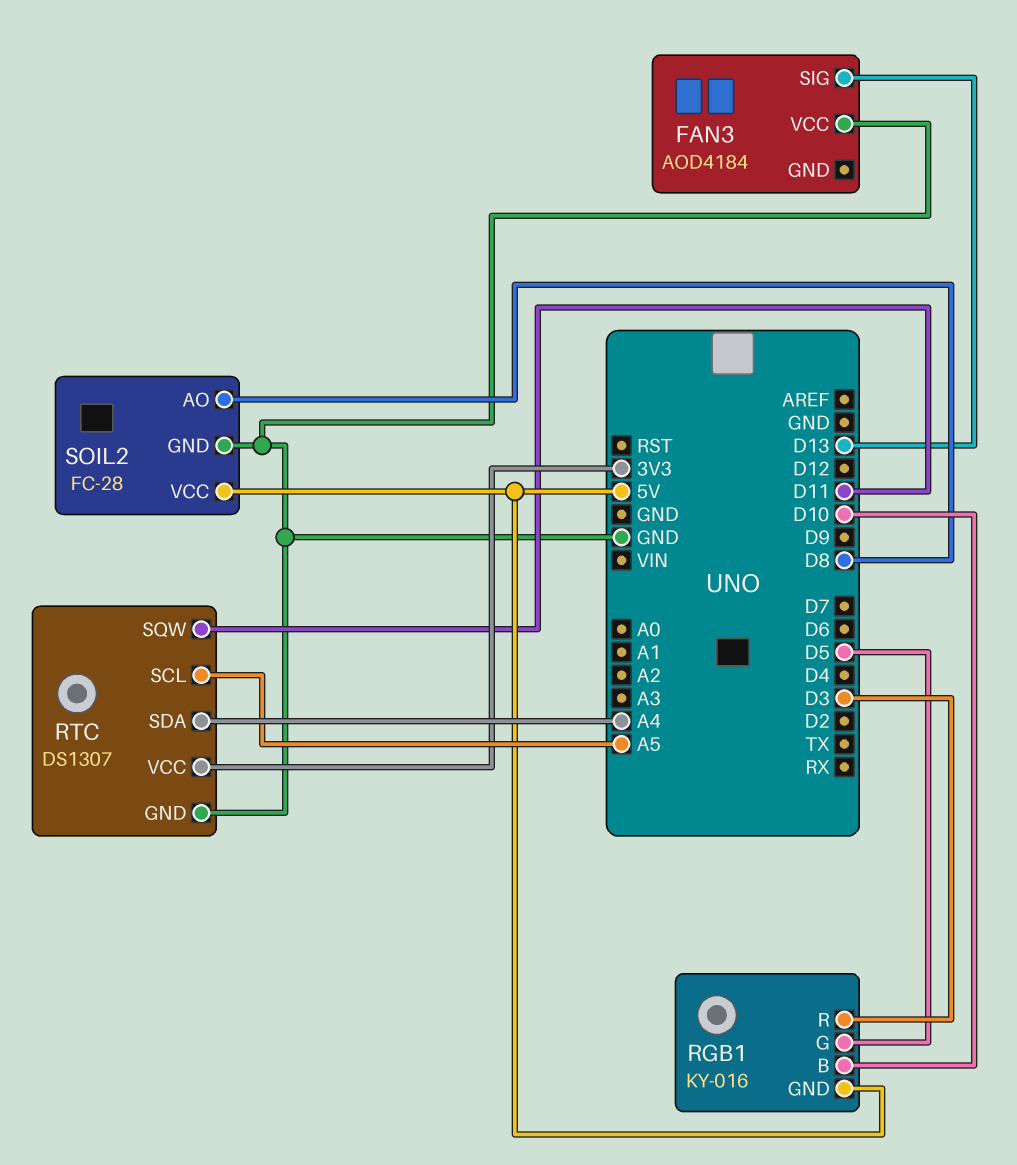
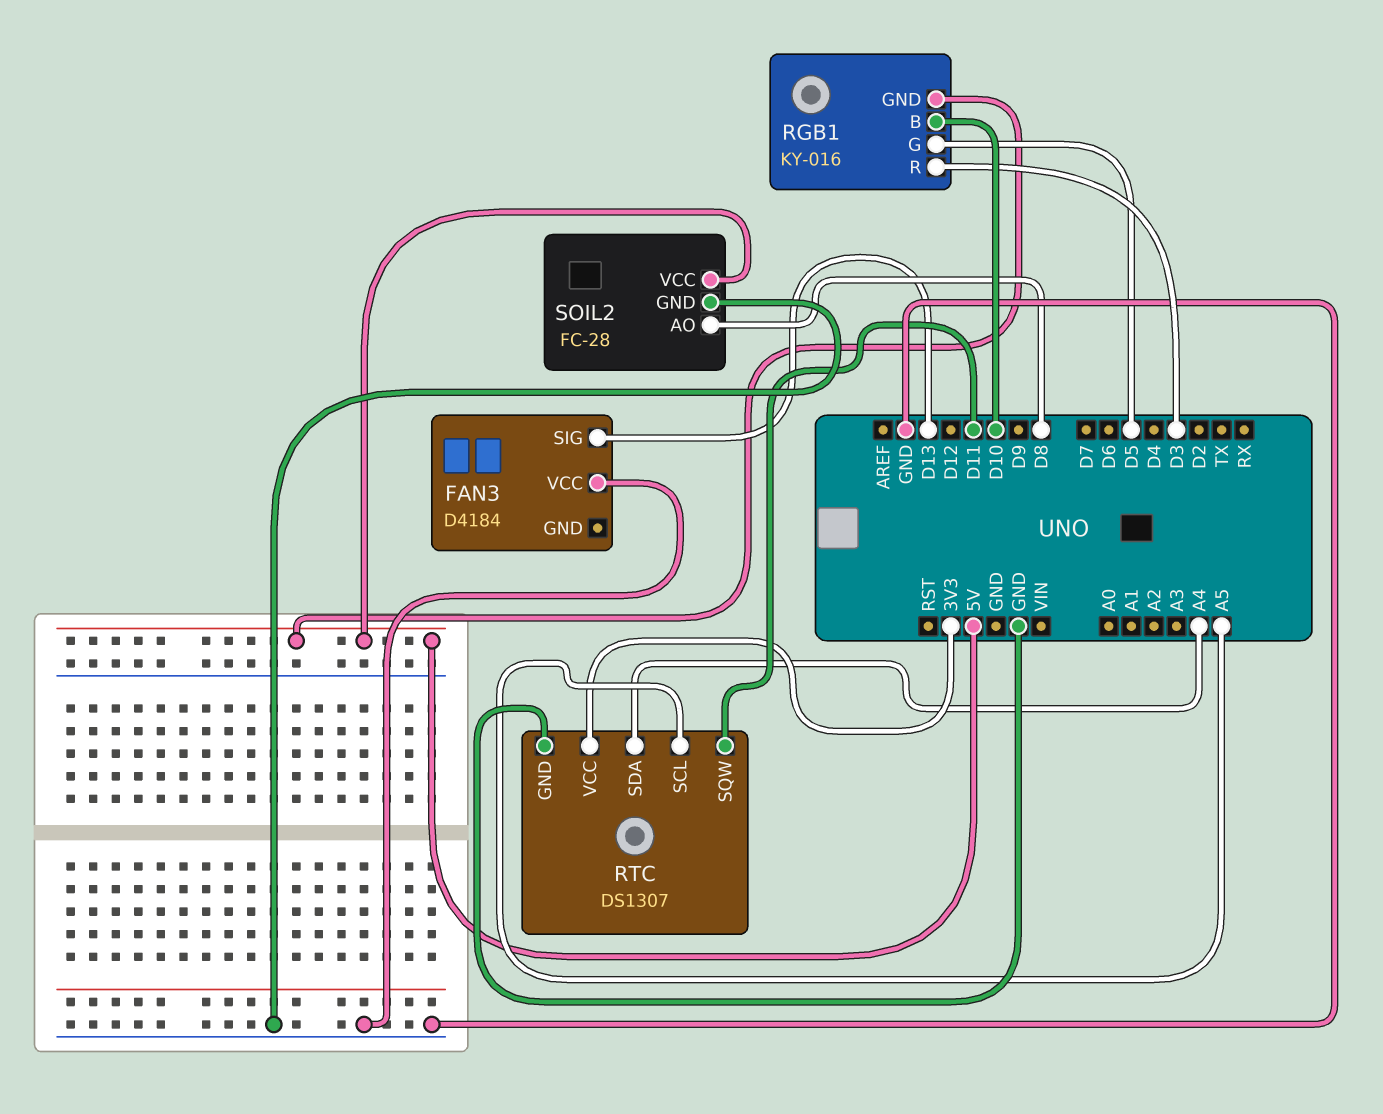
FAN3: AOD4184 -> D4184

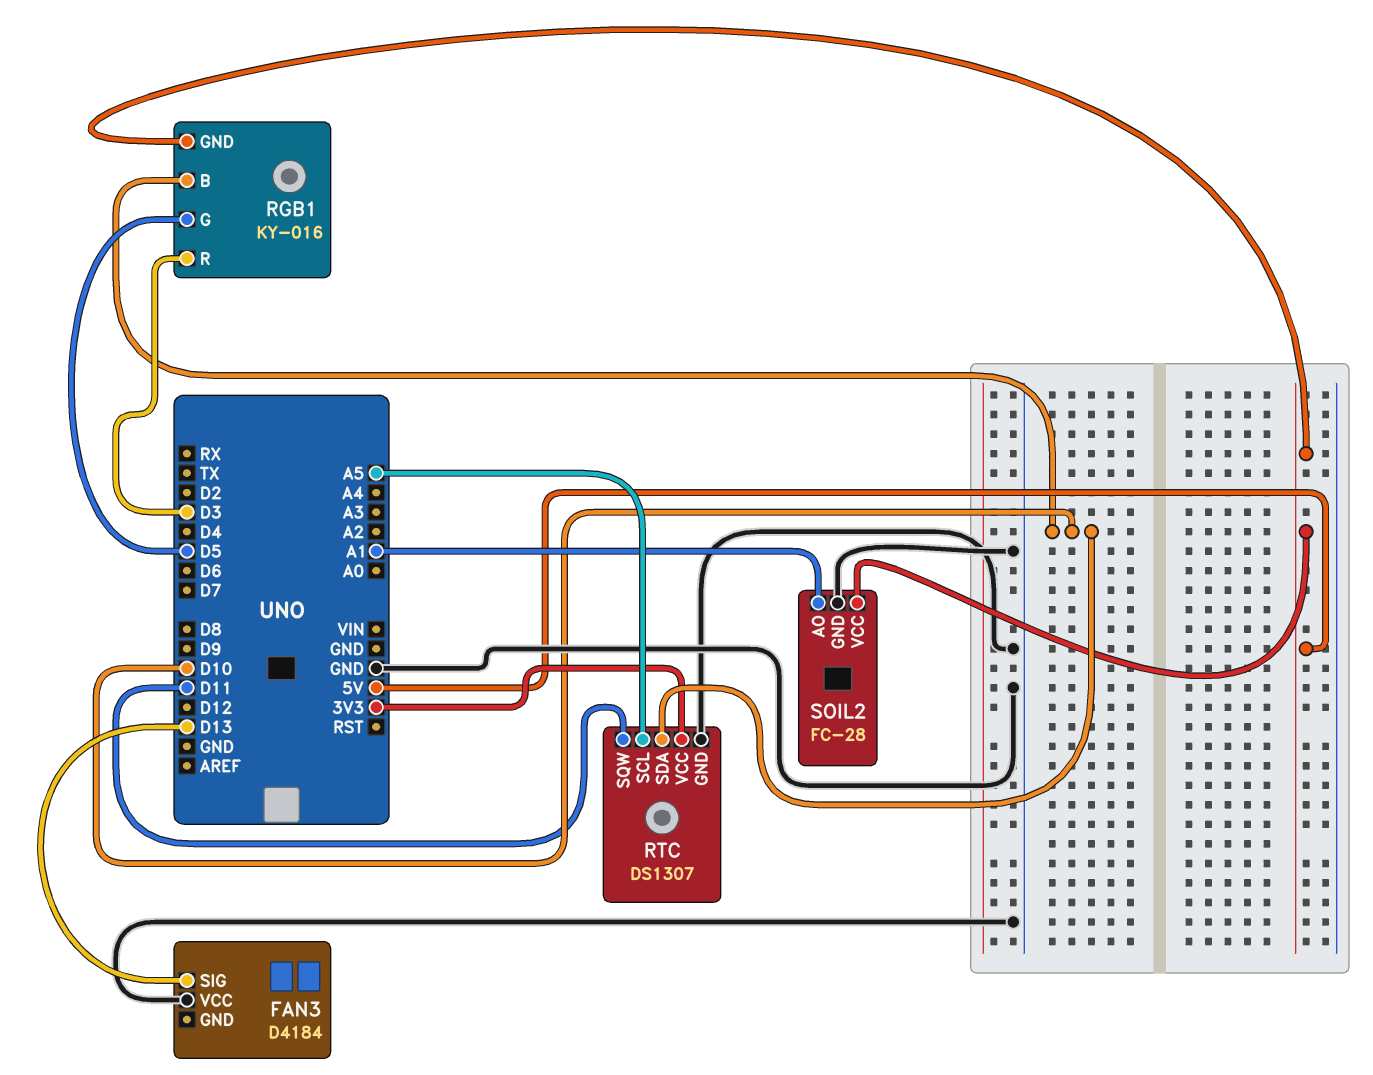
RTC pin SDA: A4 -> D10
SOIL2 pin AO: D8 -> A1

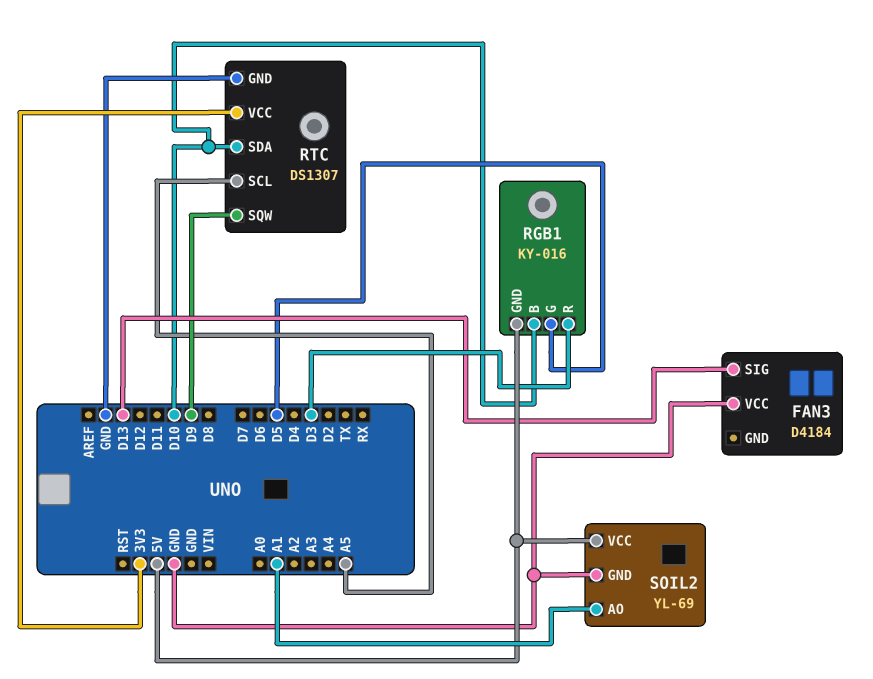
RTC pin SQW: D11 -> D9
SOIL2: FC-28 -> YL-69

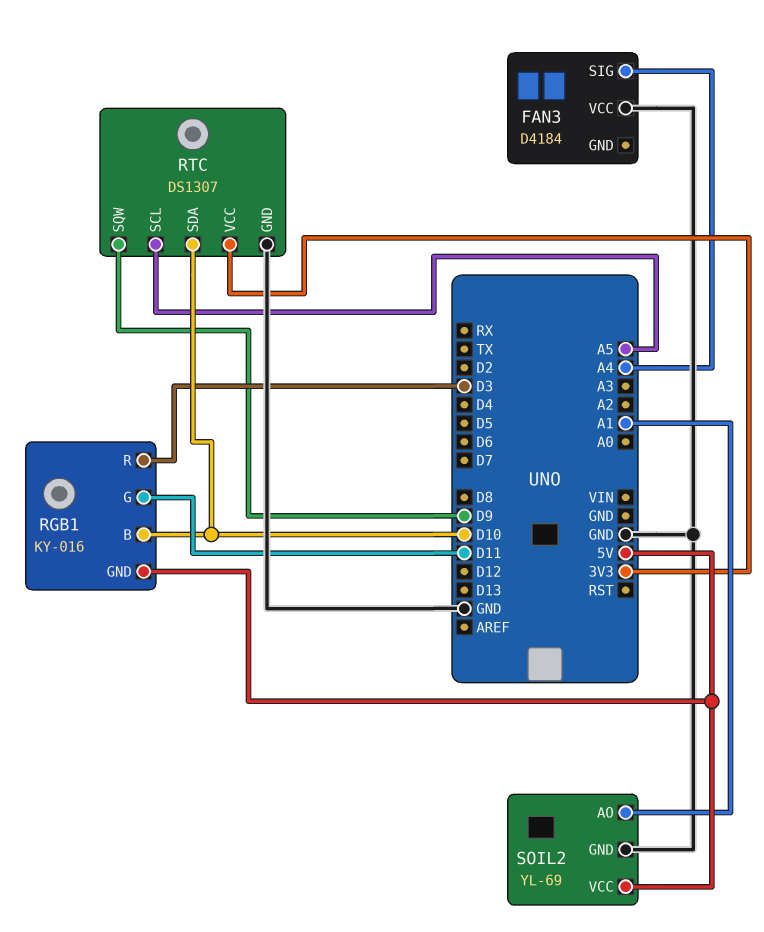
FAN3 pin SIG: D13 -> A4
RGB1 pin G: D5 -> D11

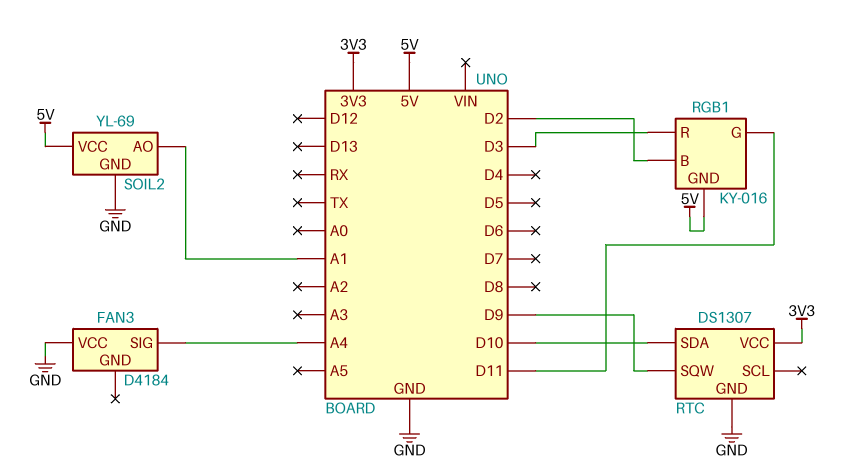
RGB1 pin B: D10 -> D2
RTC pin SCL: A5 -> none

